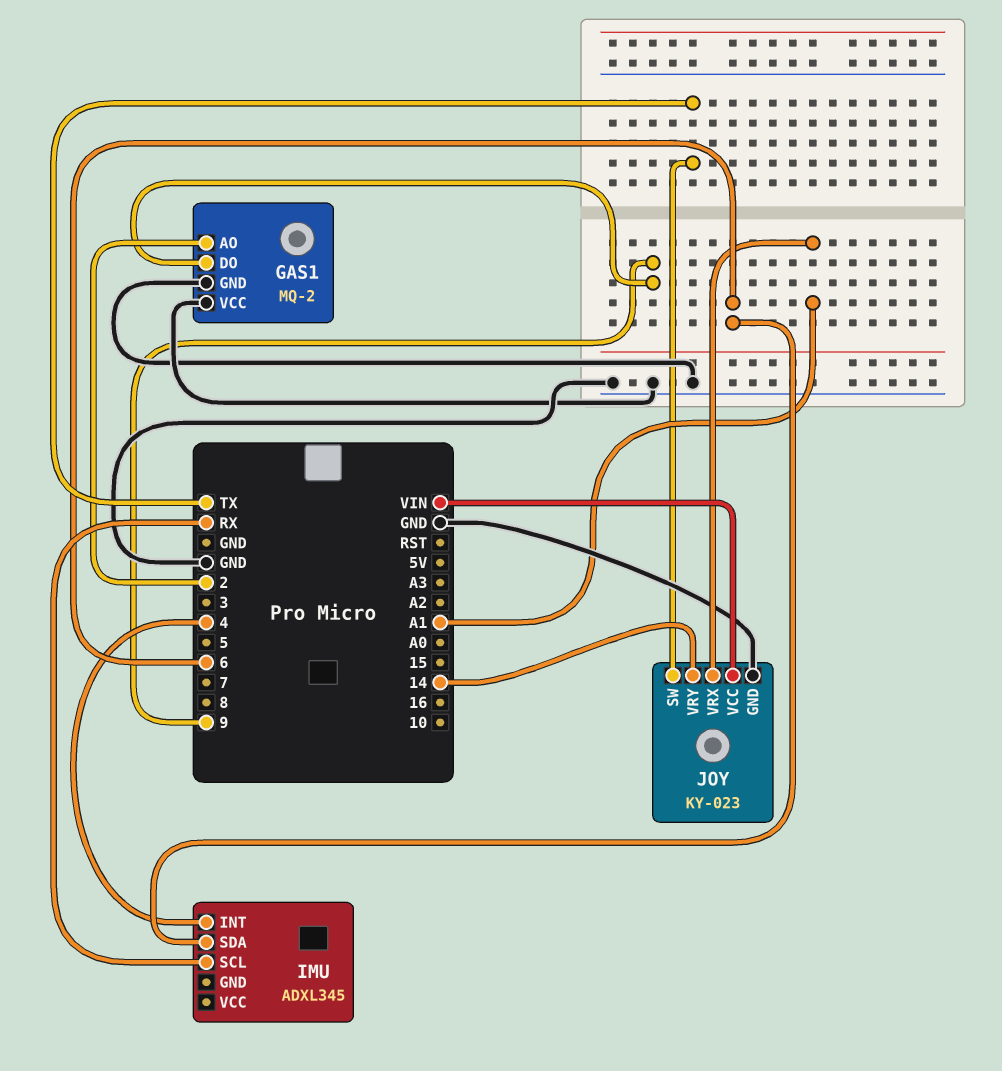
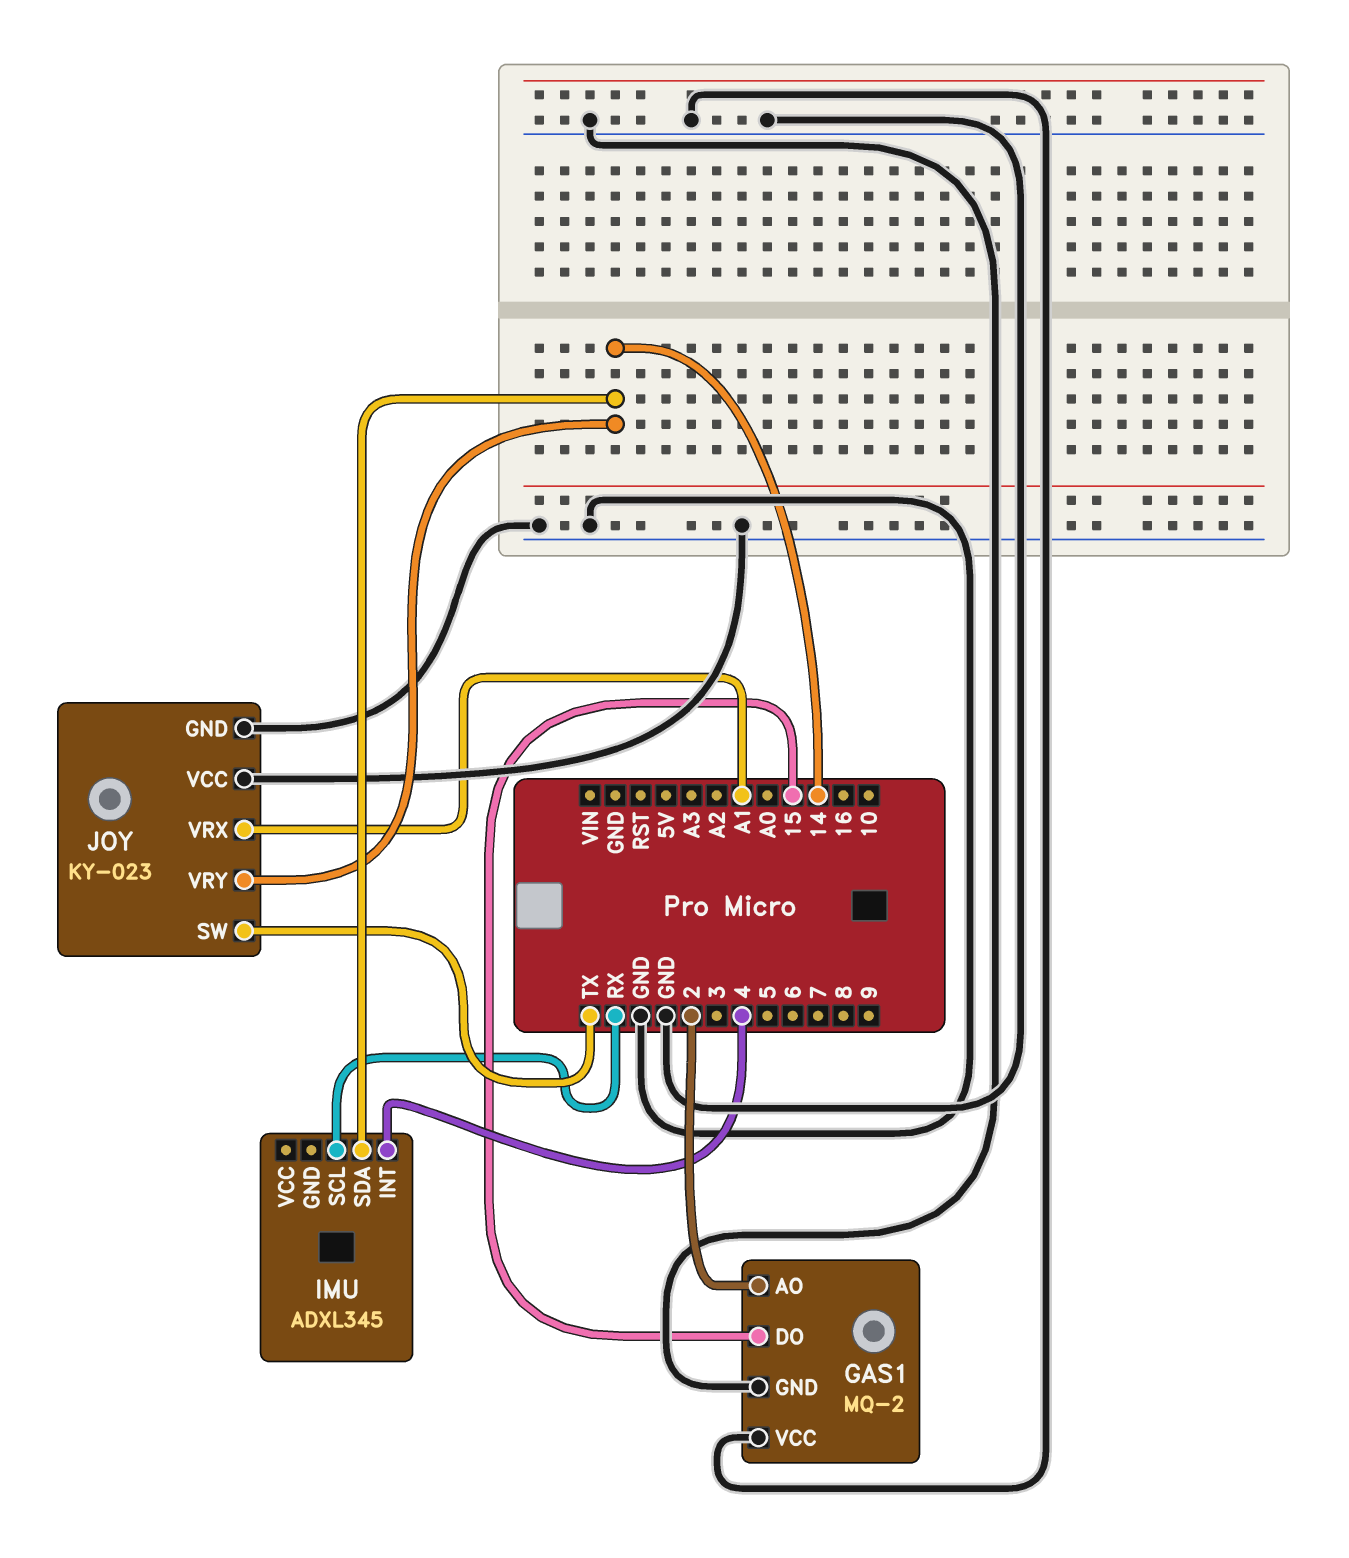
GAS1 pin DO: 9 -> 15
IMU pin SDA: 6 -> 14
JOY pin VCC: VIN -> GND

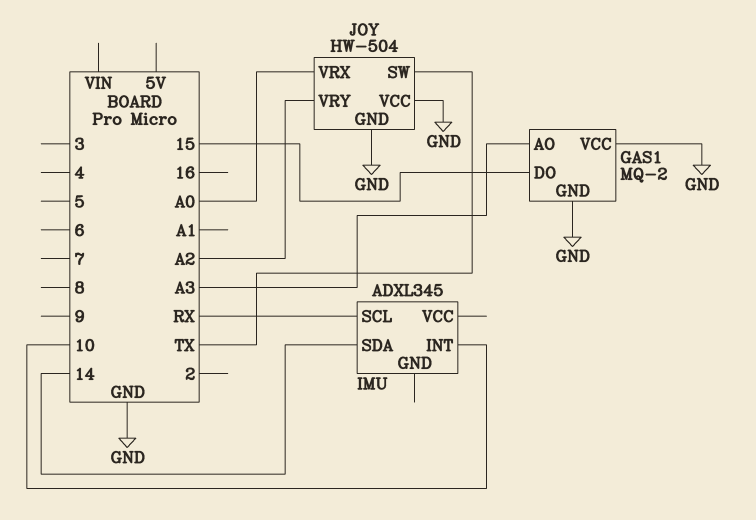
GAS1 pin AO: 2 -> A3
IMU pin INT: 4 -> 10
JOY: KY-023 -> HW-504
JOY pin VRX: A1 -> A0
JOY pin VRY: 14 -> A2

